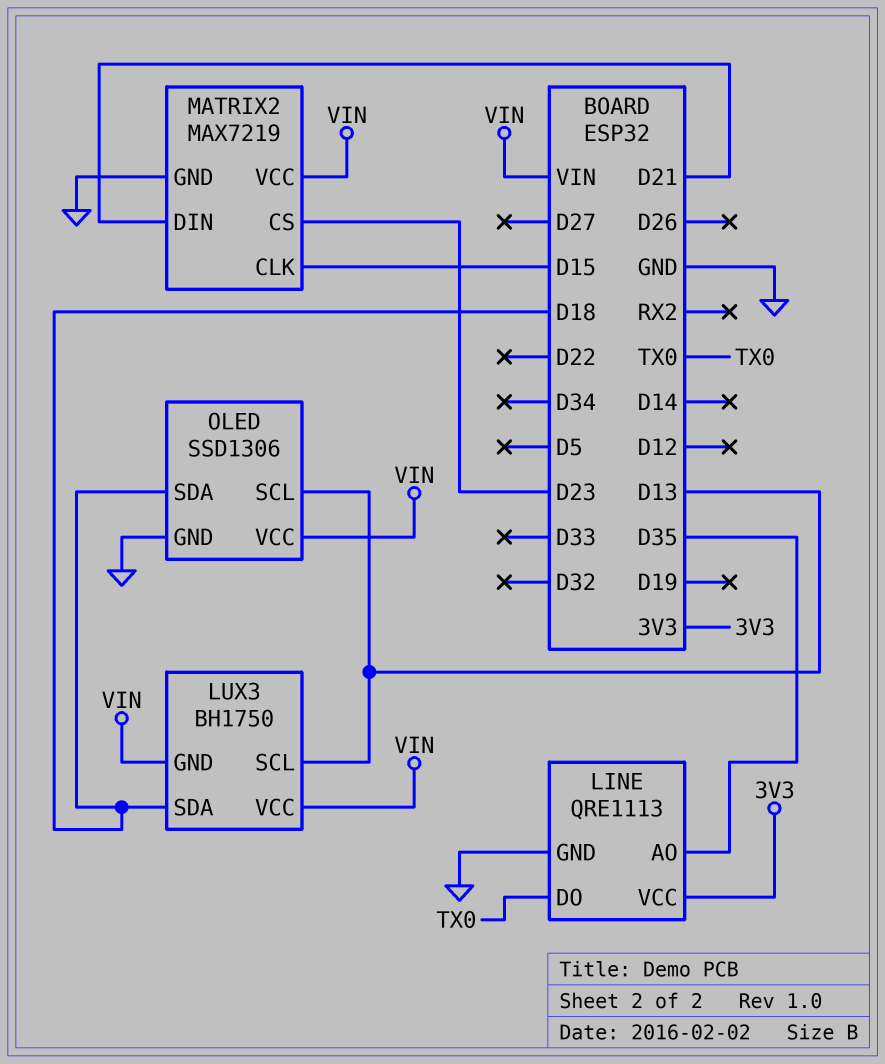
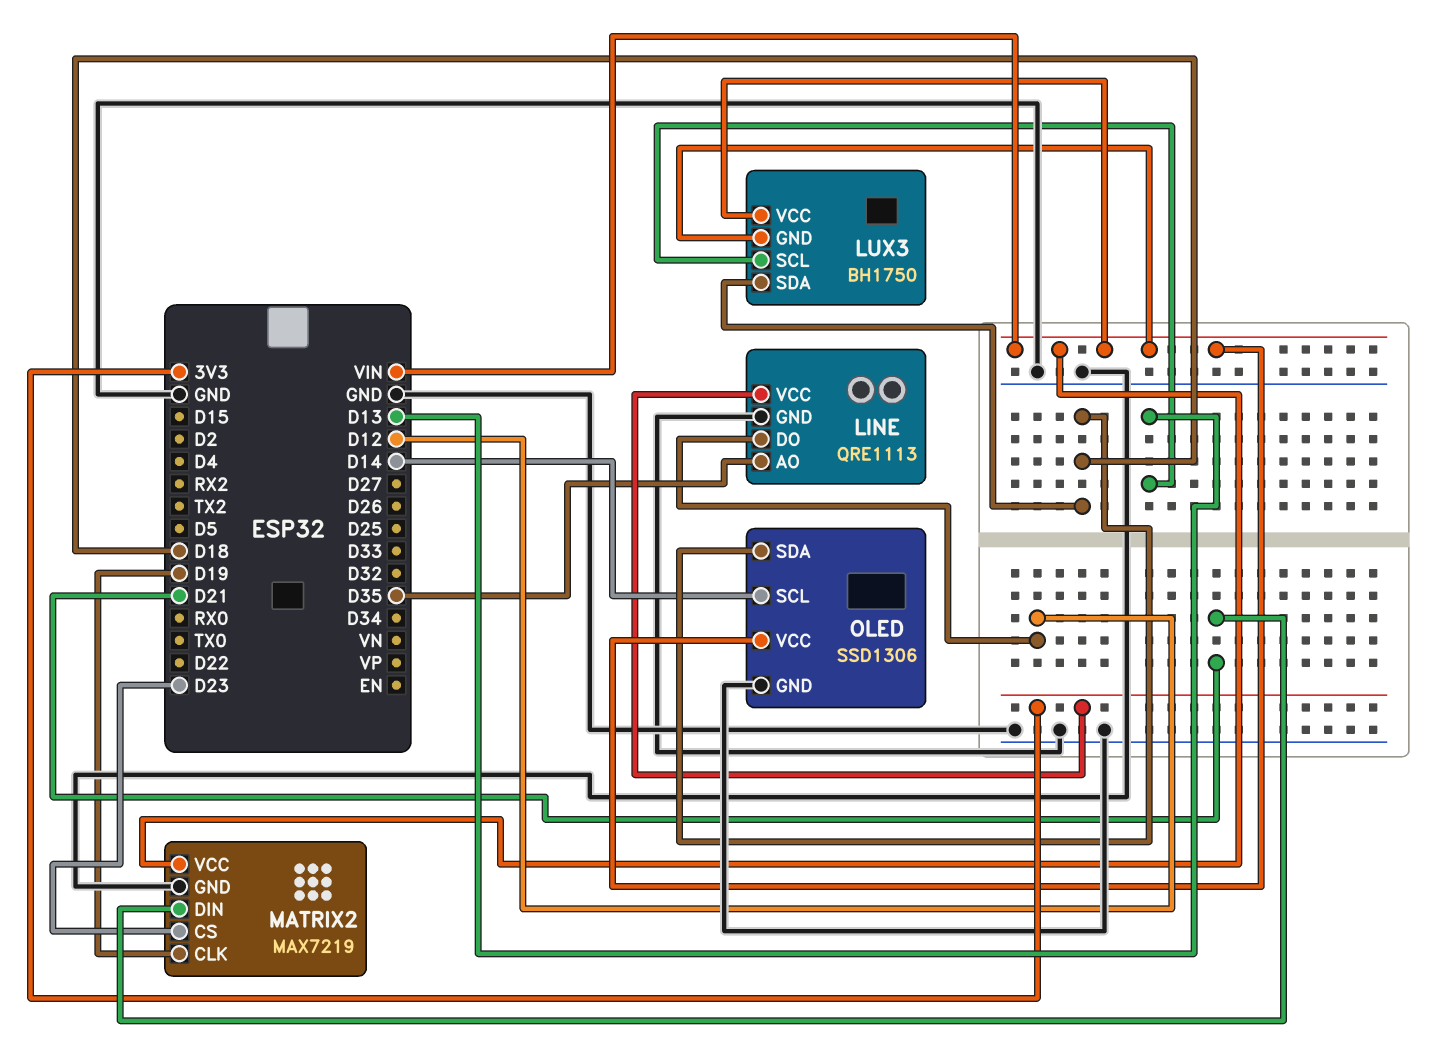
LINE pin DO: TX0 -> D12
MATRIX2 pin CLK: D15 -> D19
OLED pin SCL: D13 -> D14

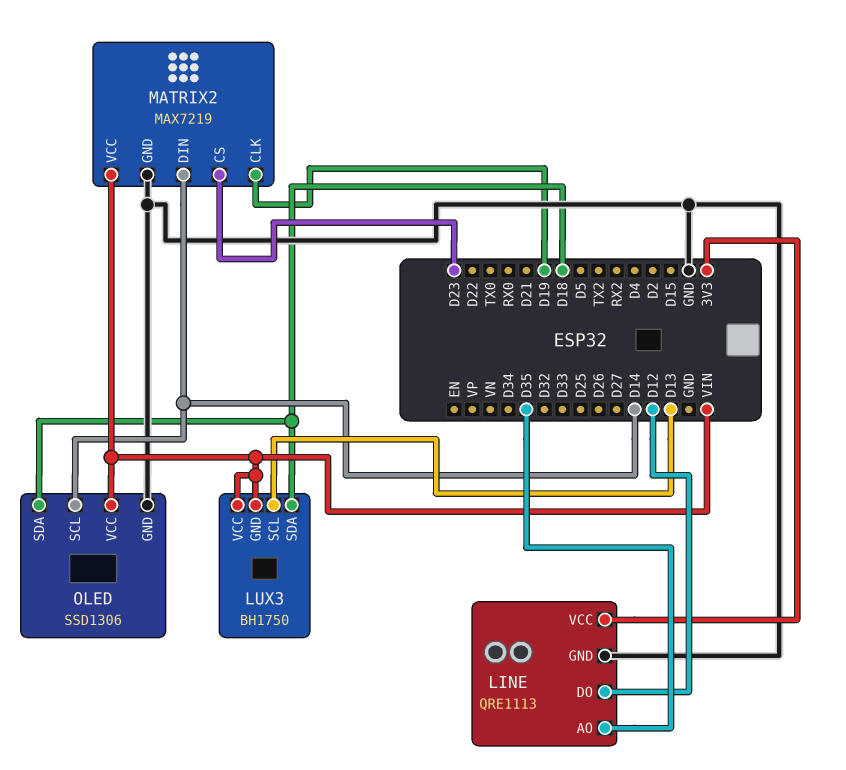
MATRIX2 pin DIN: D21 -> D14

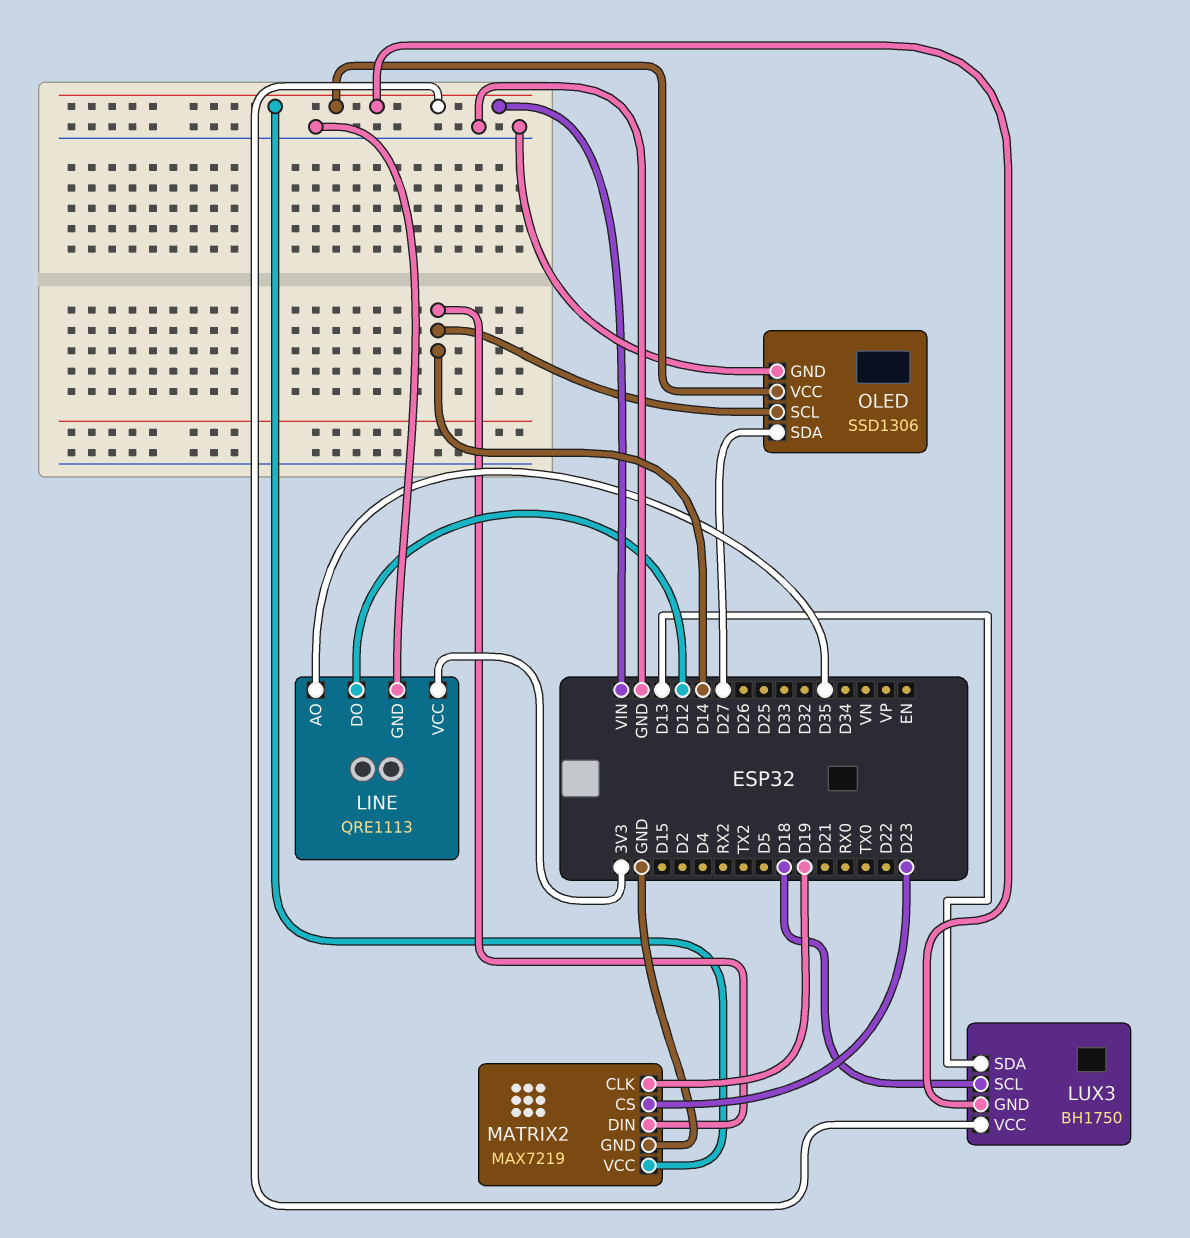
LUX3 pin SCL: D13 -> D18
LUX3 pin SDA: D18 -> D13
OLED pin SDA: D18 -> D27

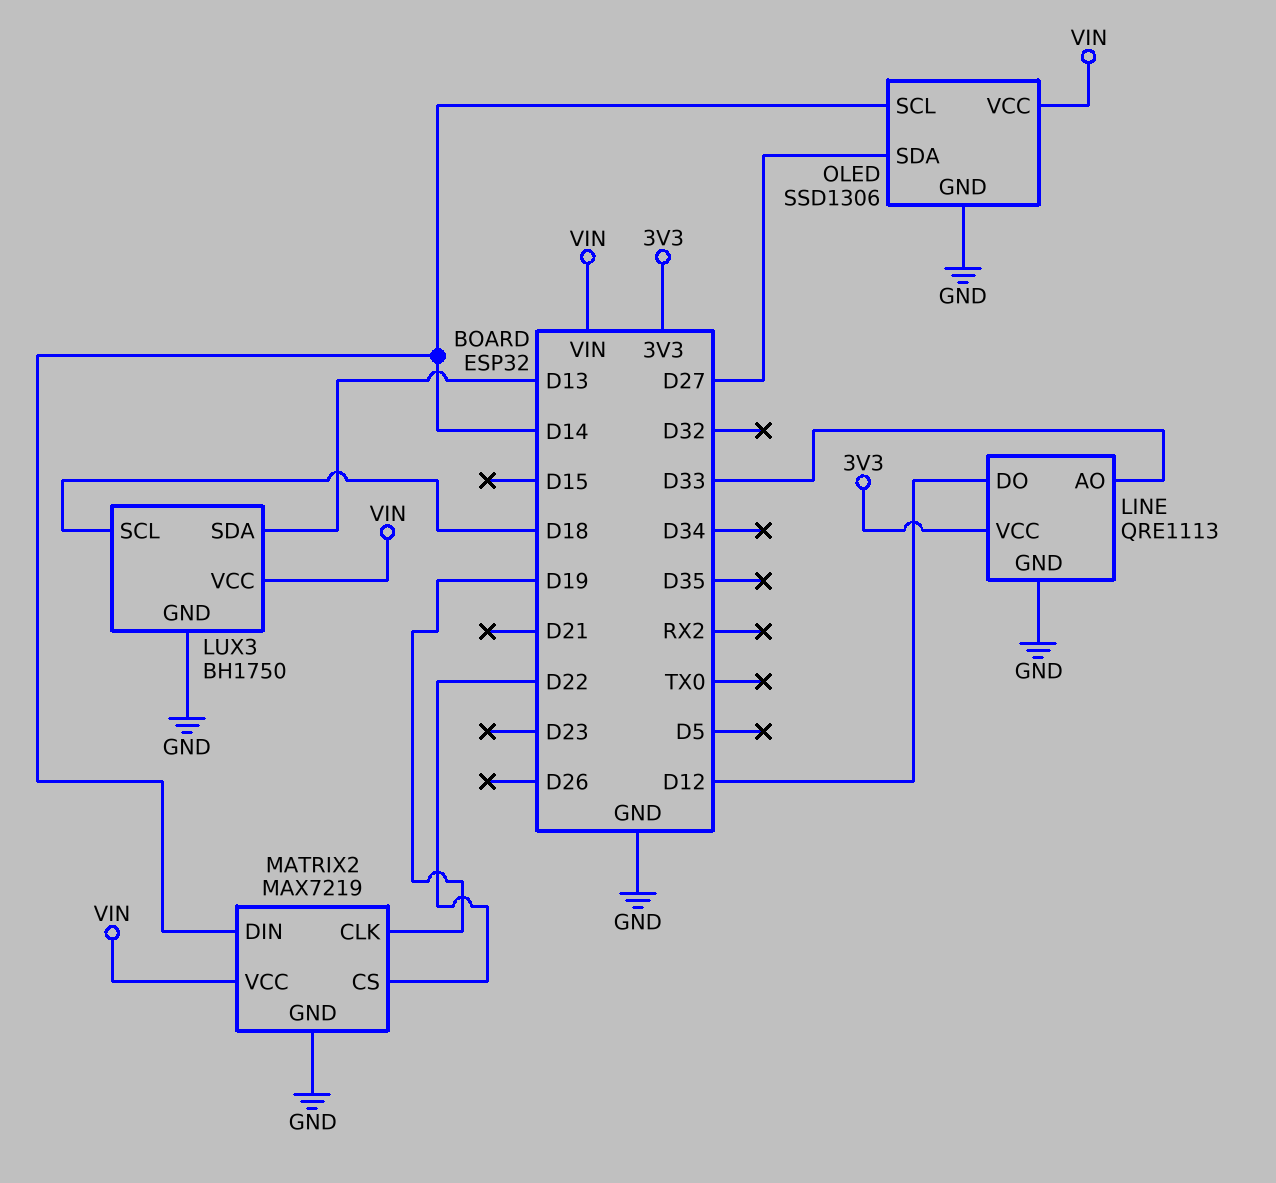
LINE pin AO: D35 -> D33
LUX3 pin GND: VIN -> GND
MATRIX2 pin CS: D23 -> D22

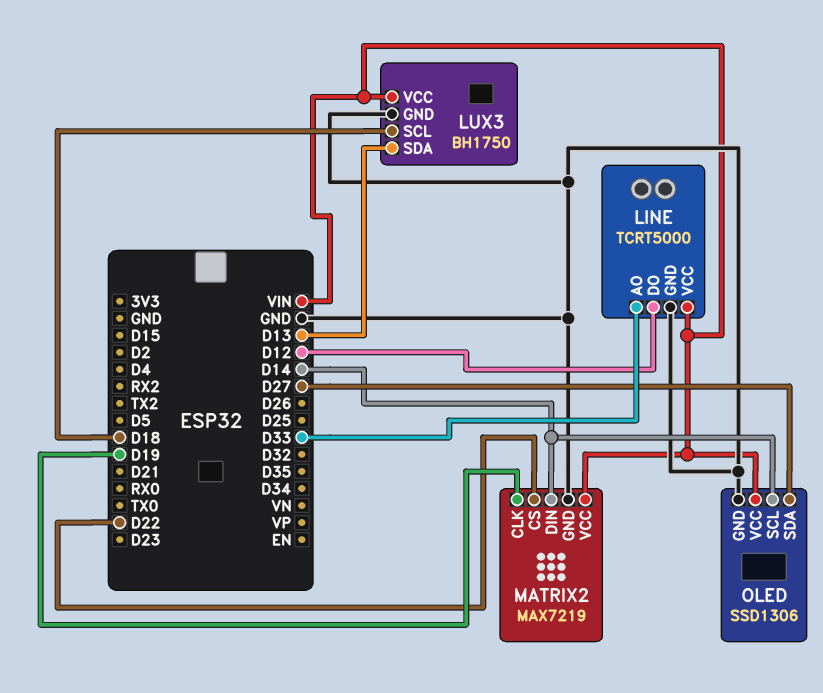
LINE: QRE1113 -> TCRT5000
LINE pin VCC: 3V3 -> VIN

